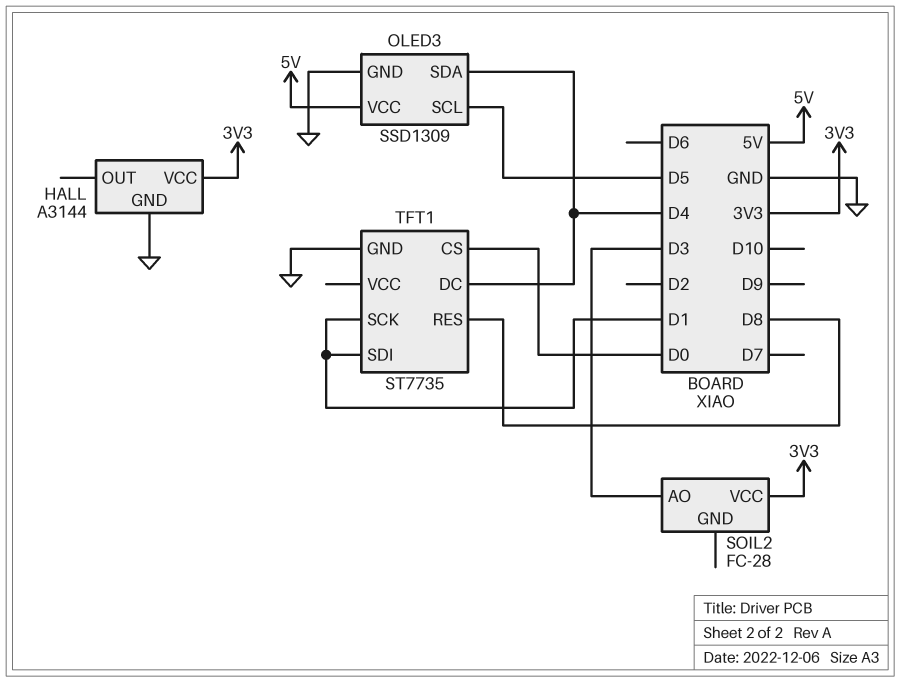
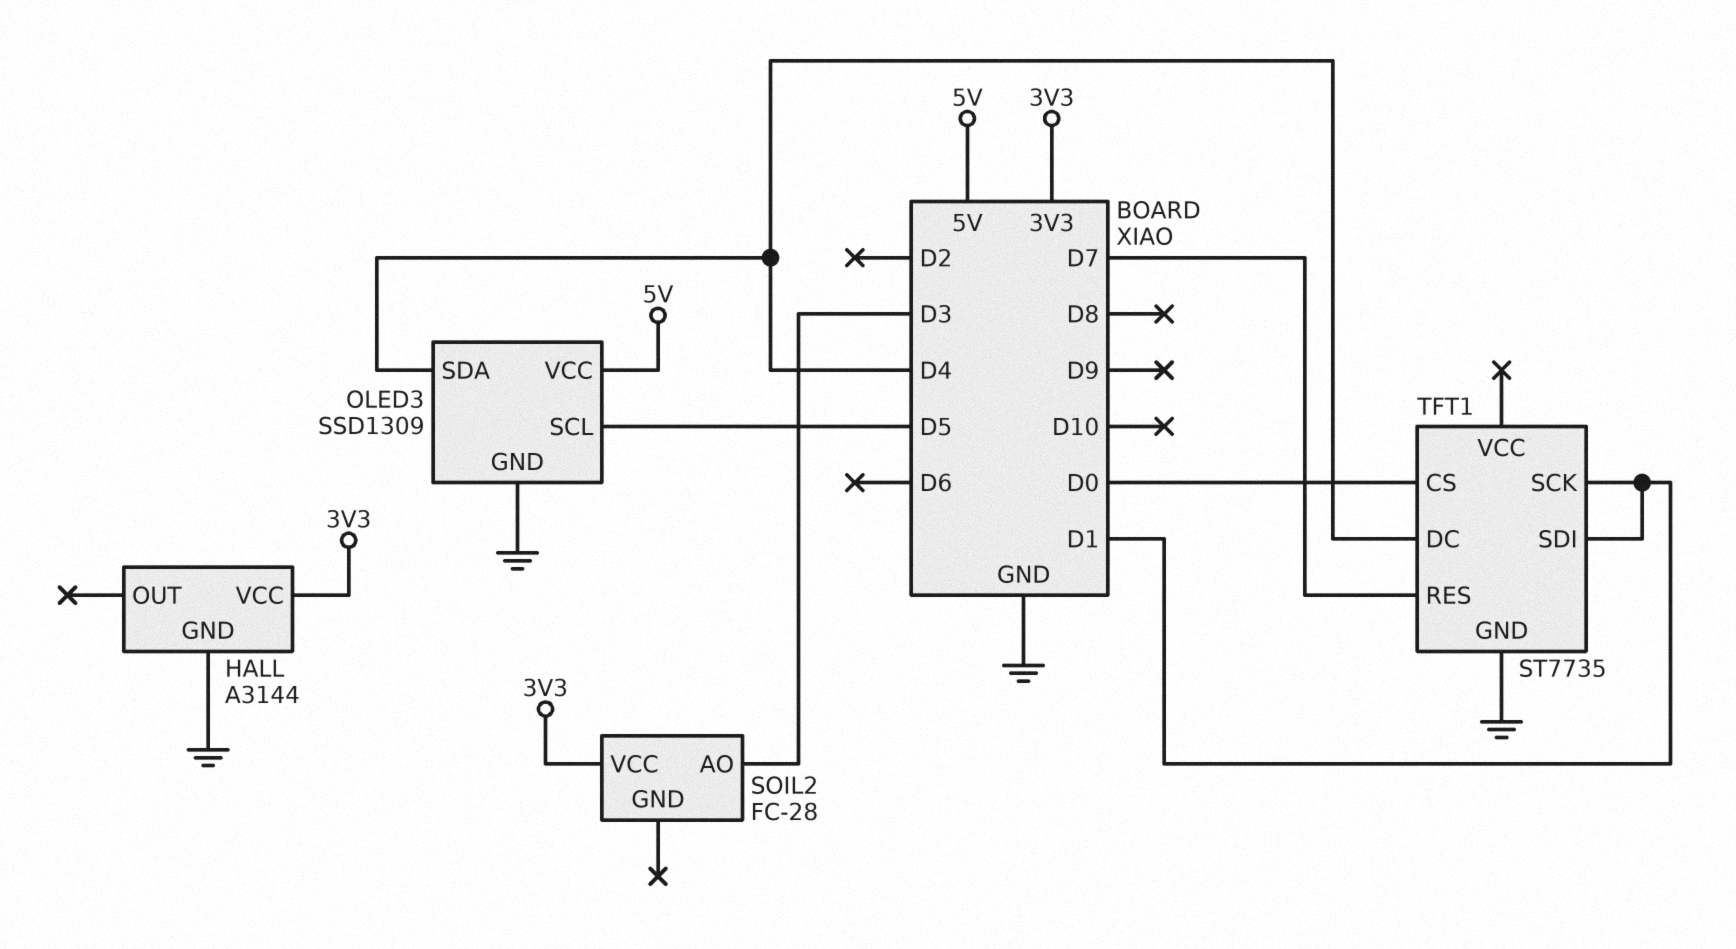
TFT1 pin RES: D8 -> D7

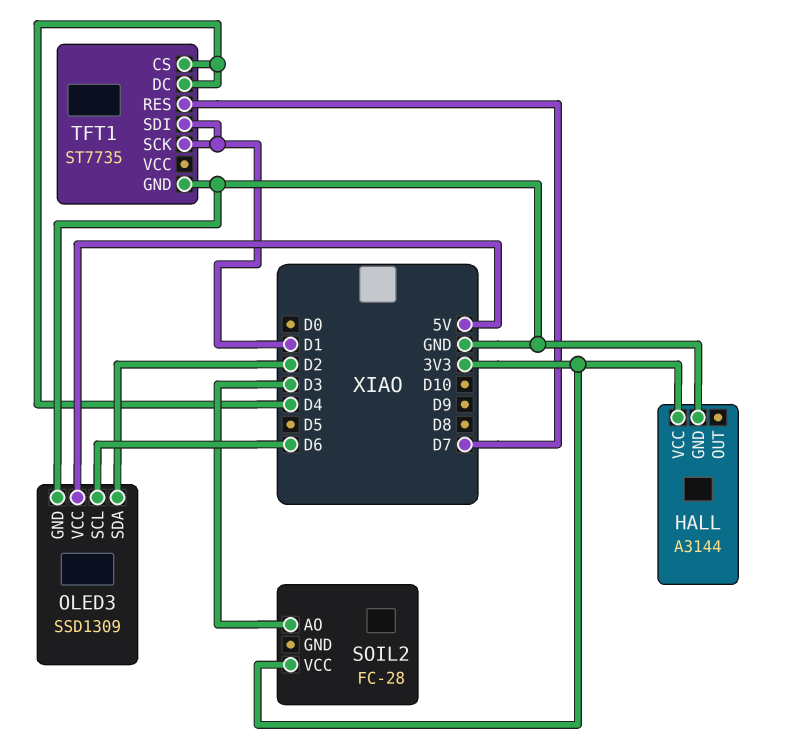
OLED3 pin SCL: D5 -> D6
OLED3 pin SDA: D4 -> D2
TFT1 pin CS: D0 -> D4

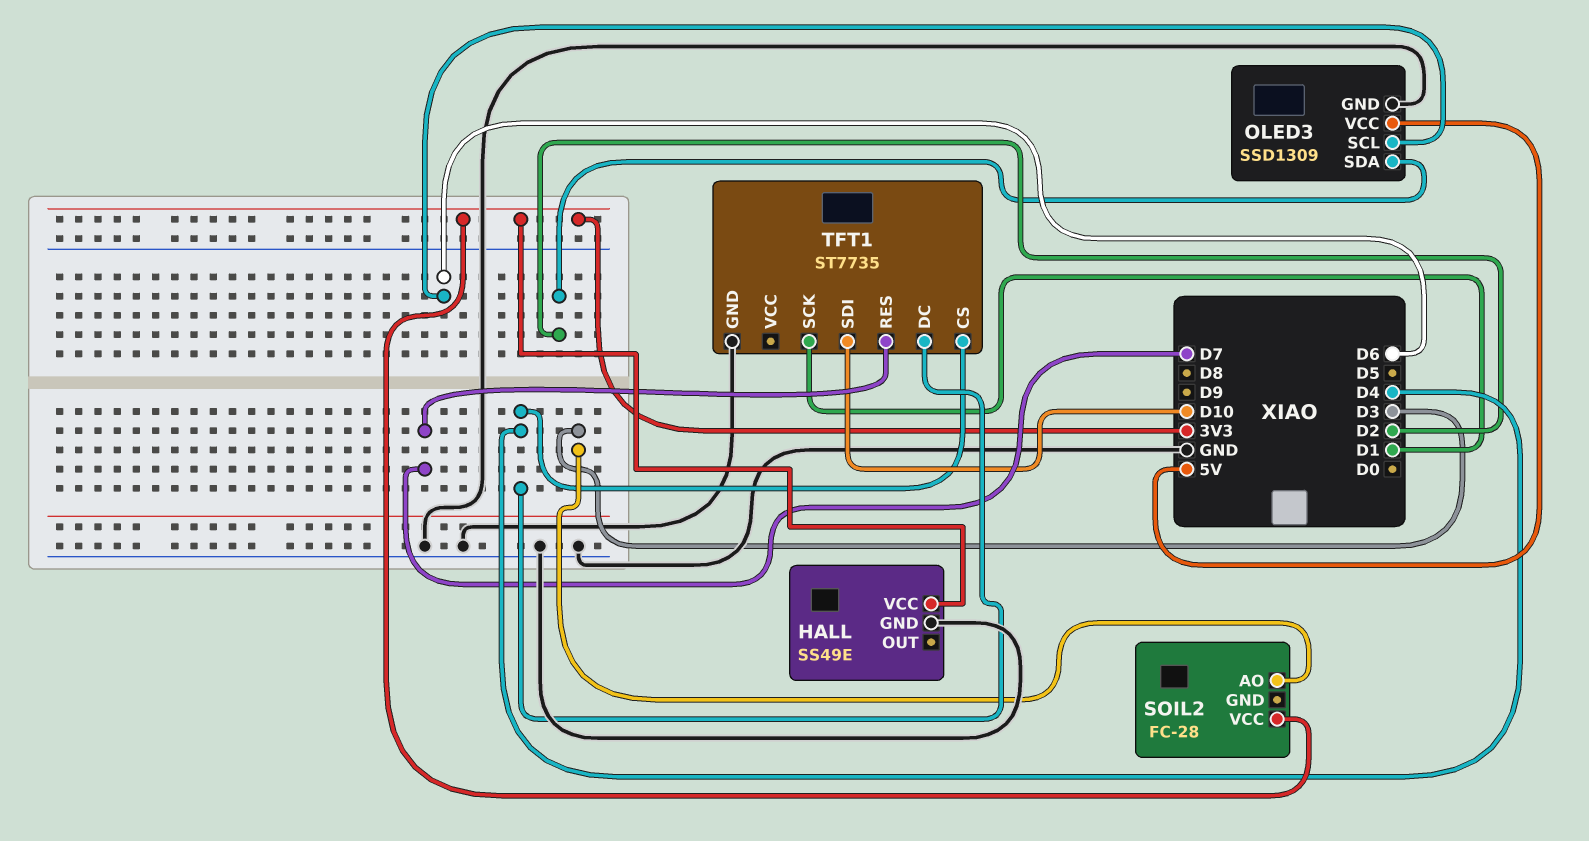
HALL: A3144 -> SS49E
TFT1 pin SDI: D1 -> D10

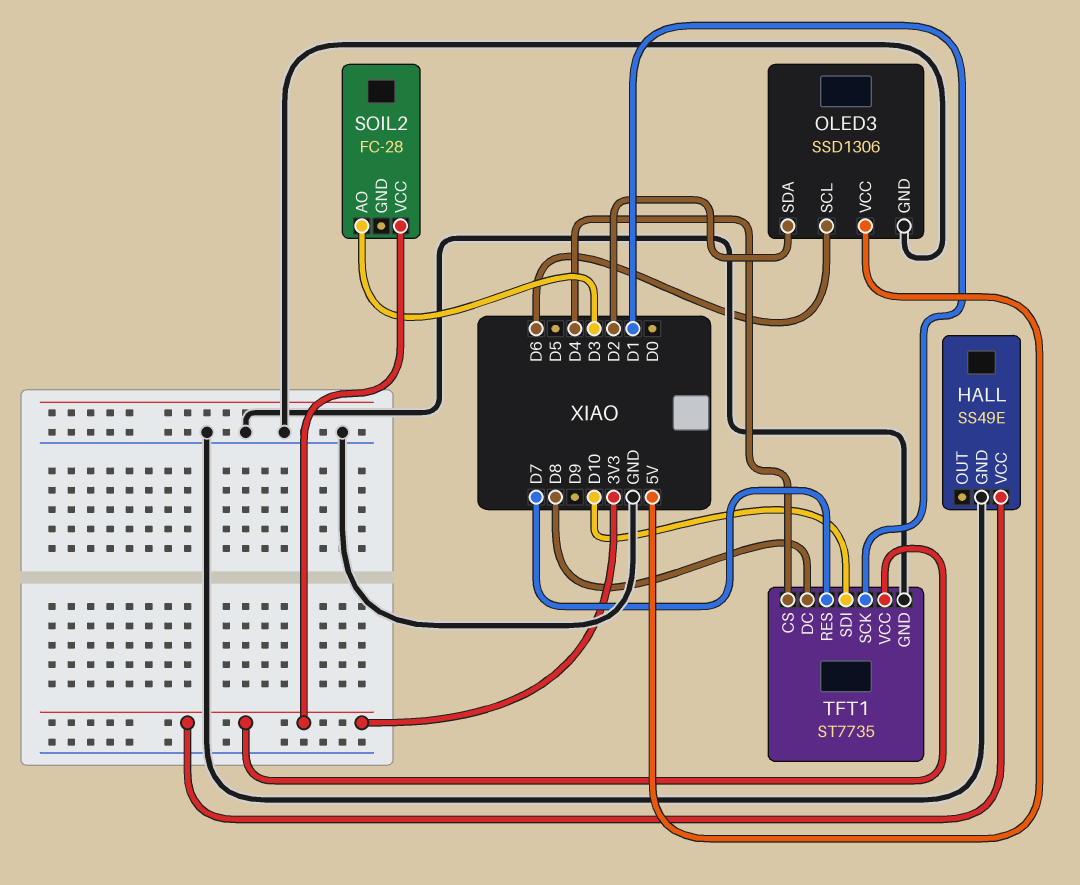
OLED3: SSD1309 -> SSD1306
TFT1 pin DC: D4 -> D8
TFT1 pin VCC: none -> 3V3

